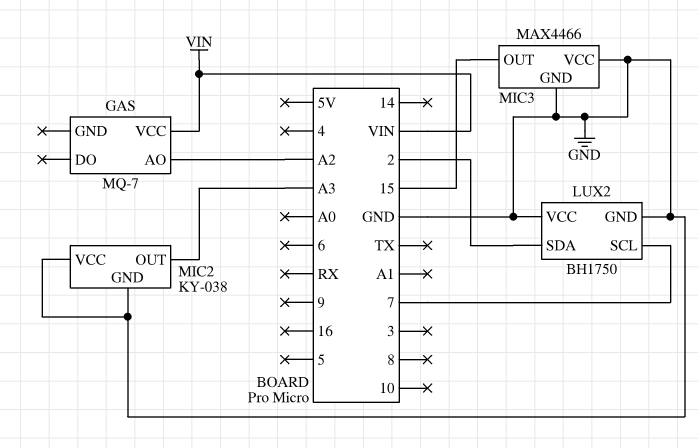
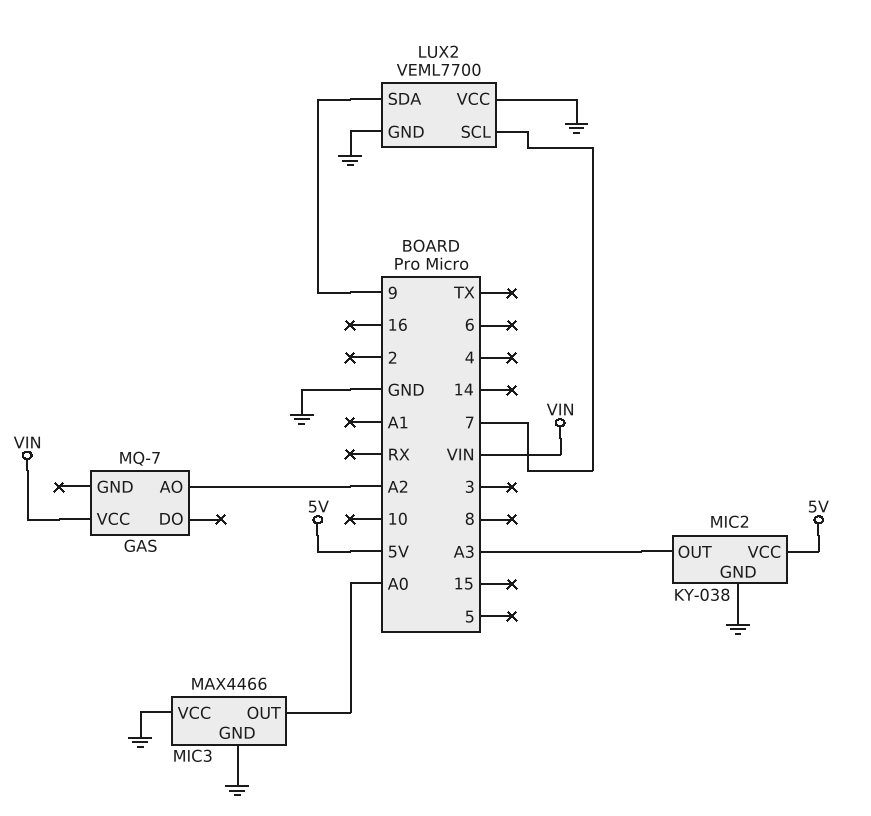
LUX2: BH1750 -> VEML7700
LUX2 pin SDA: 2 -> 9
MIC2 pin VCC: GND -> 5V
MIC3 pin OUT: 15 -> A0

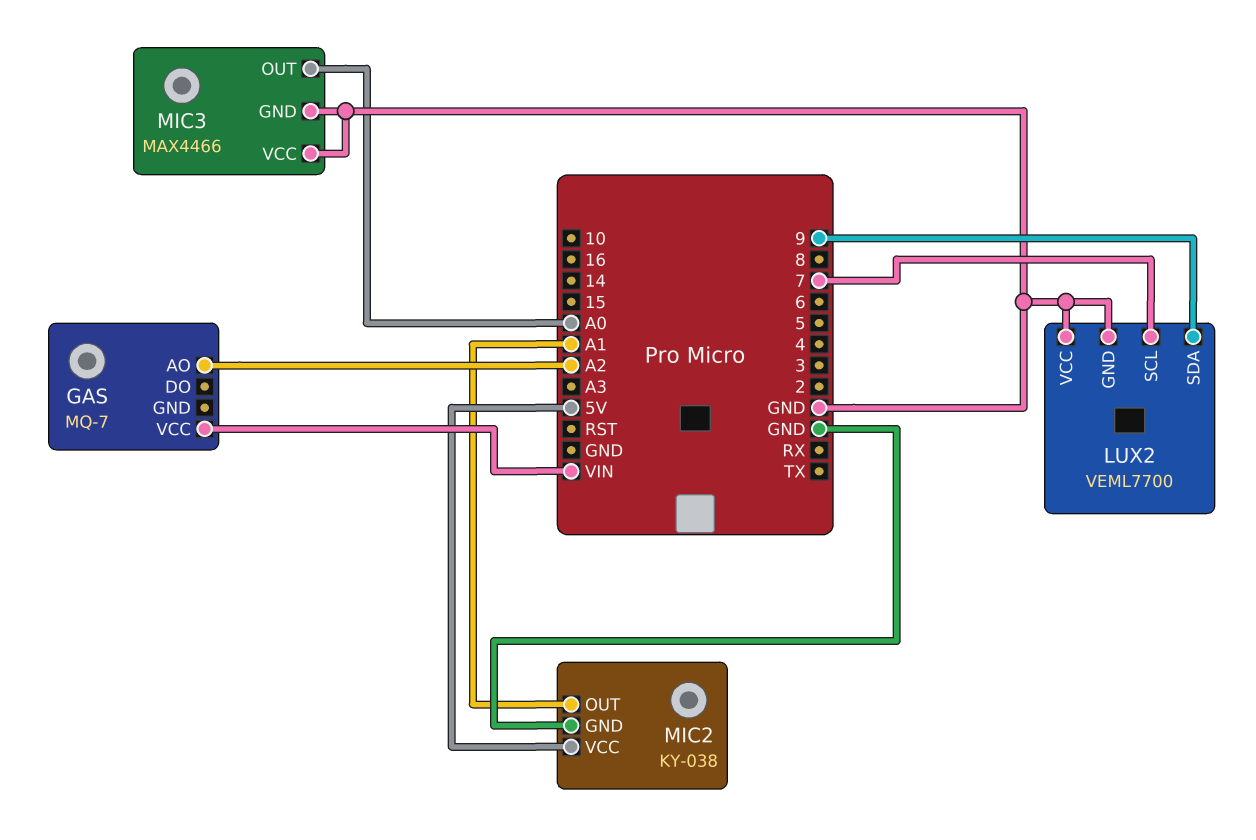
MIC2 pin OUT: A3 -> A1

